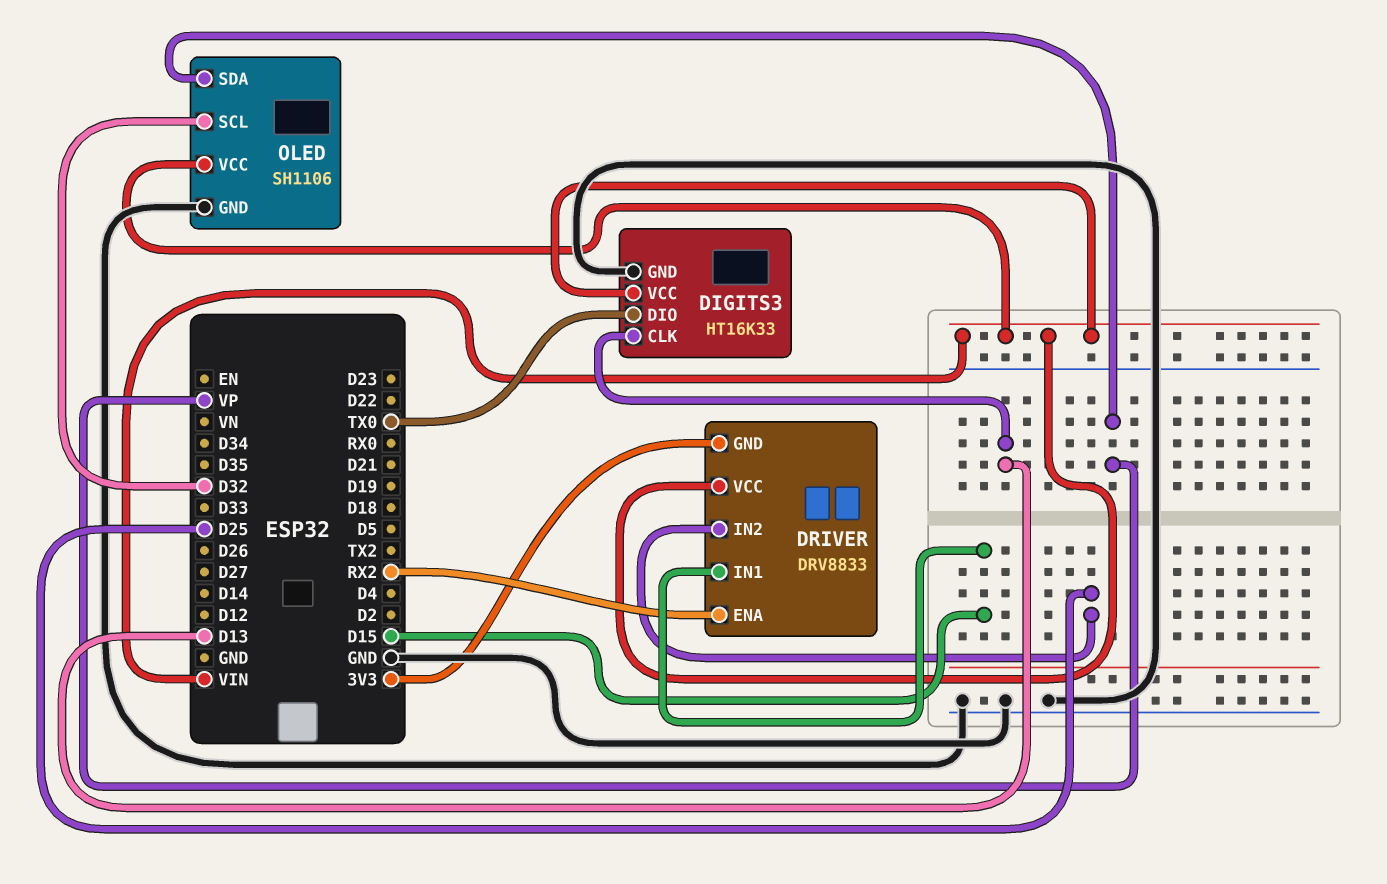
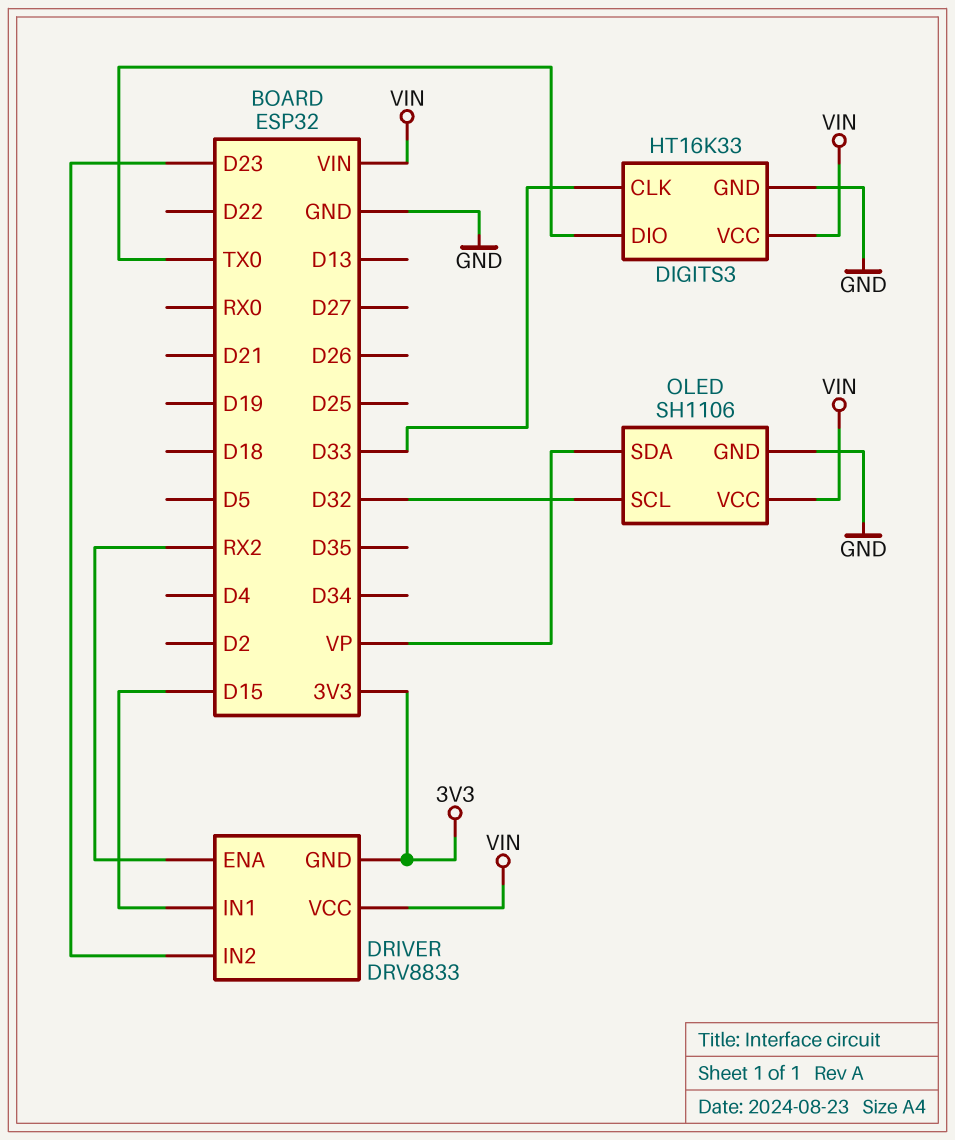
DIGITS3 pin CLK: D13 -> D33
DRIVER pin IN2: D25 -> D23

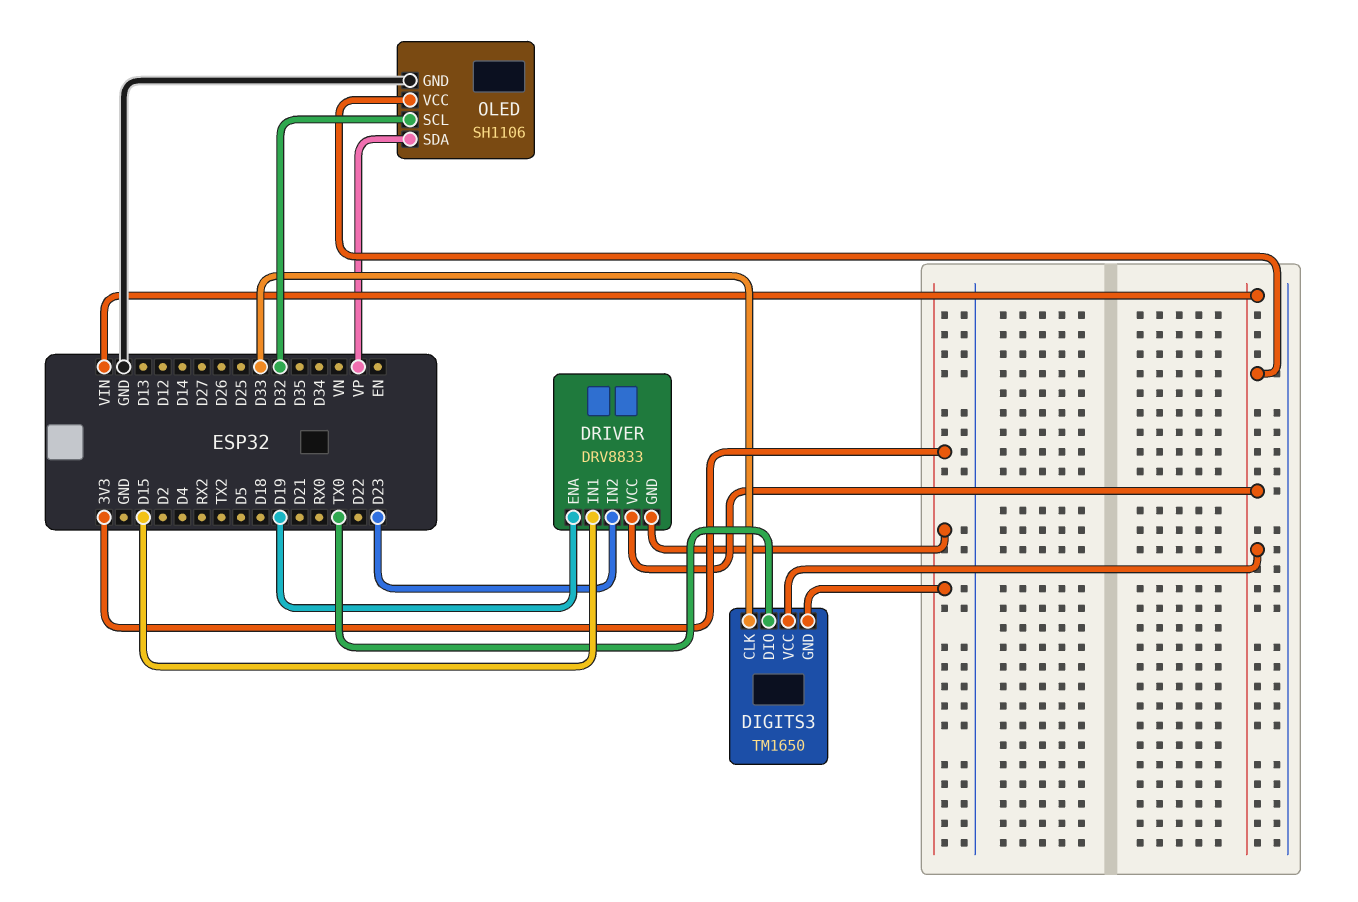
DIGITS3: HT16K33 -> TM1650
DIGITS3 pin GND: GND -> 3V3
DRIVER pin ENA: RX2 -> D19

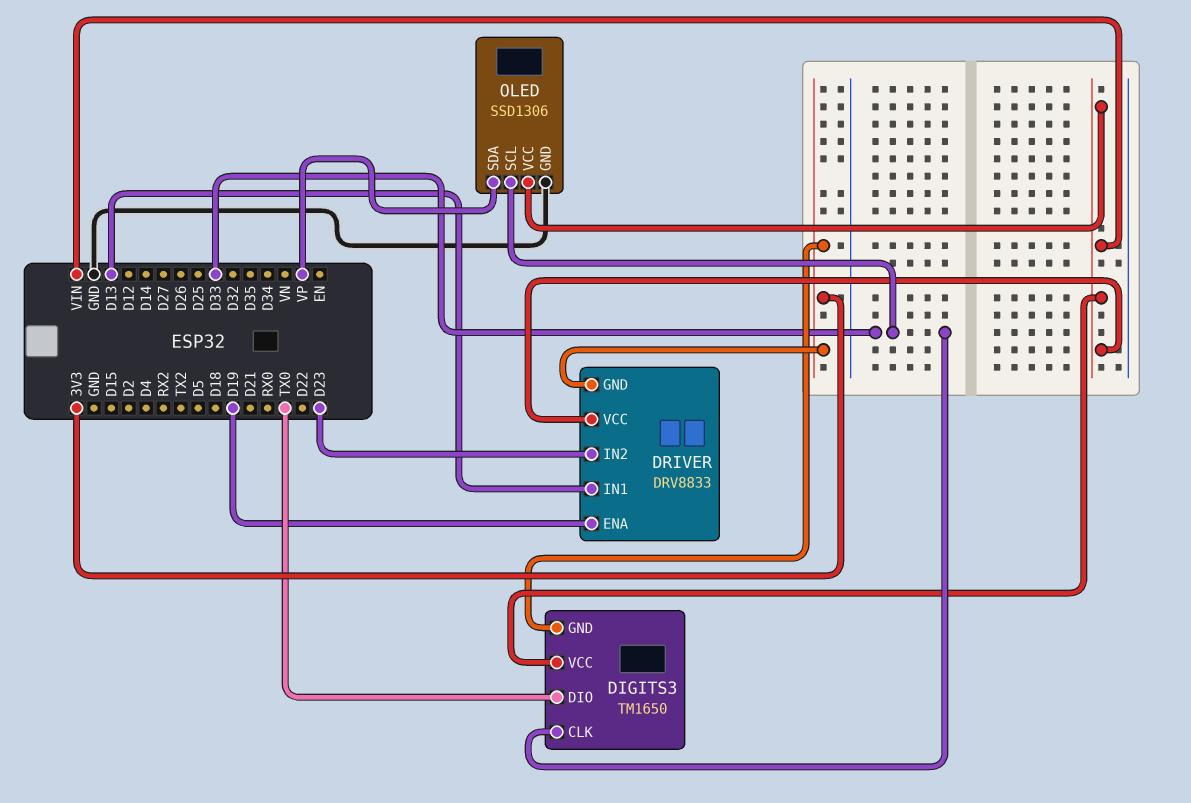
DRIVER pin IN1: D15 -> D13
OLED: SH1106 -> SSD1306
OLED pin SCL: D32 -> D33

